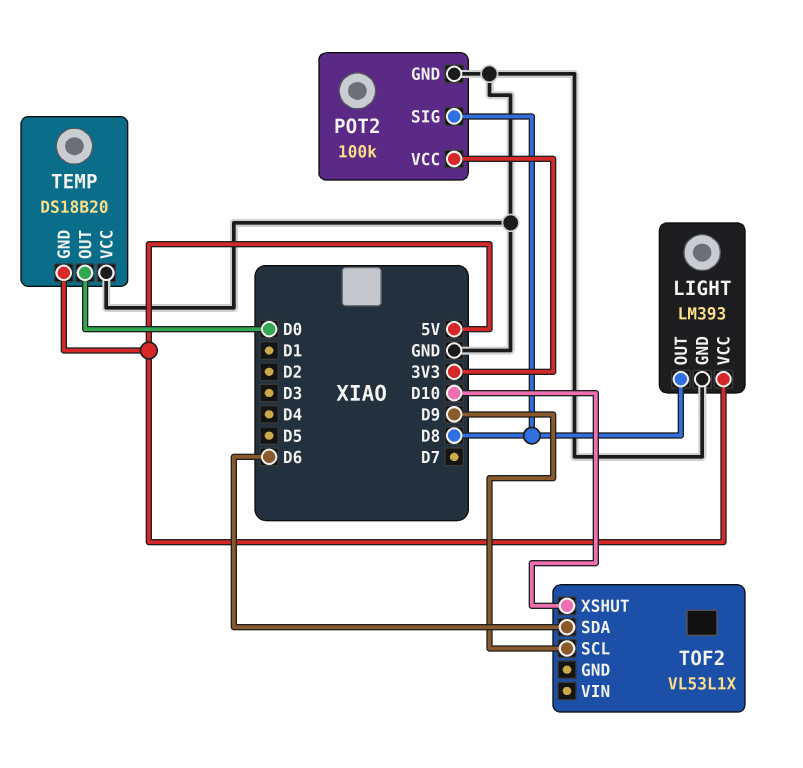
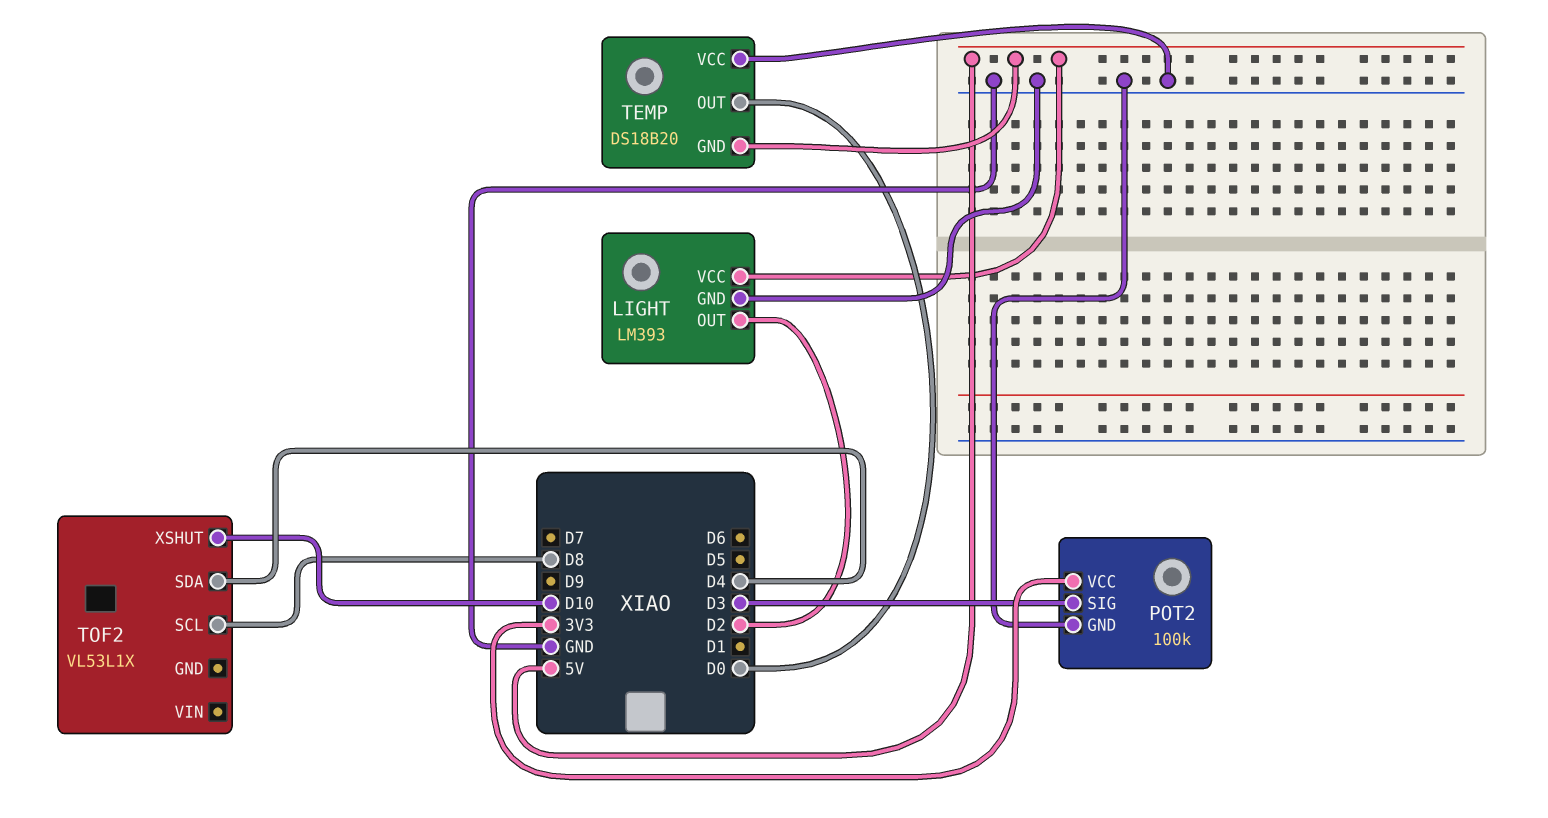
LIGHT pin OUT: D8 -> D2
POT2 pin SIG: D8 -> D3
TOF2 pin SCL: D9 -> D8
TOF2 pin SDA: D6 -> D4

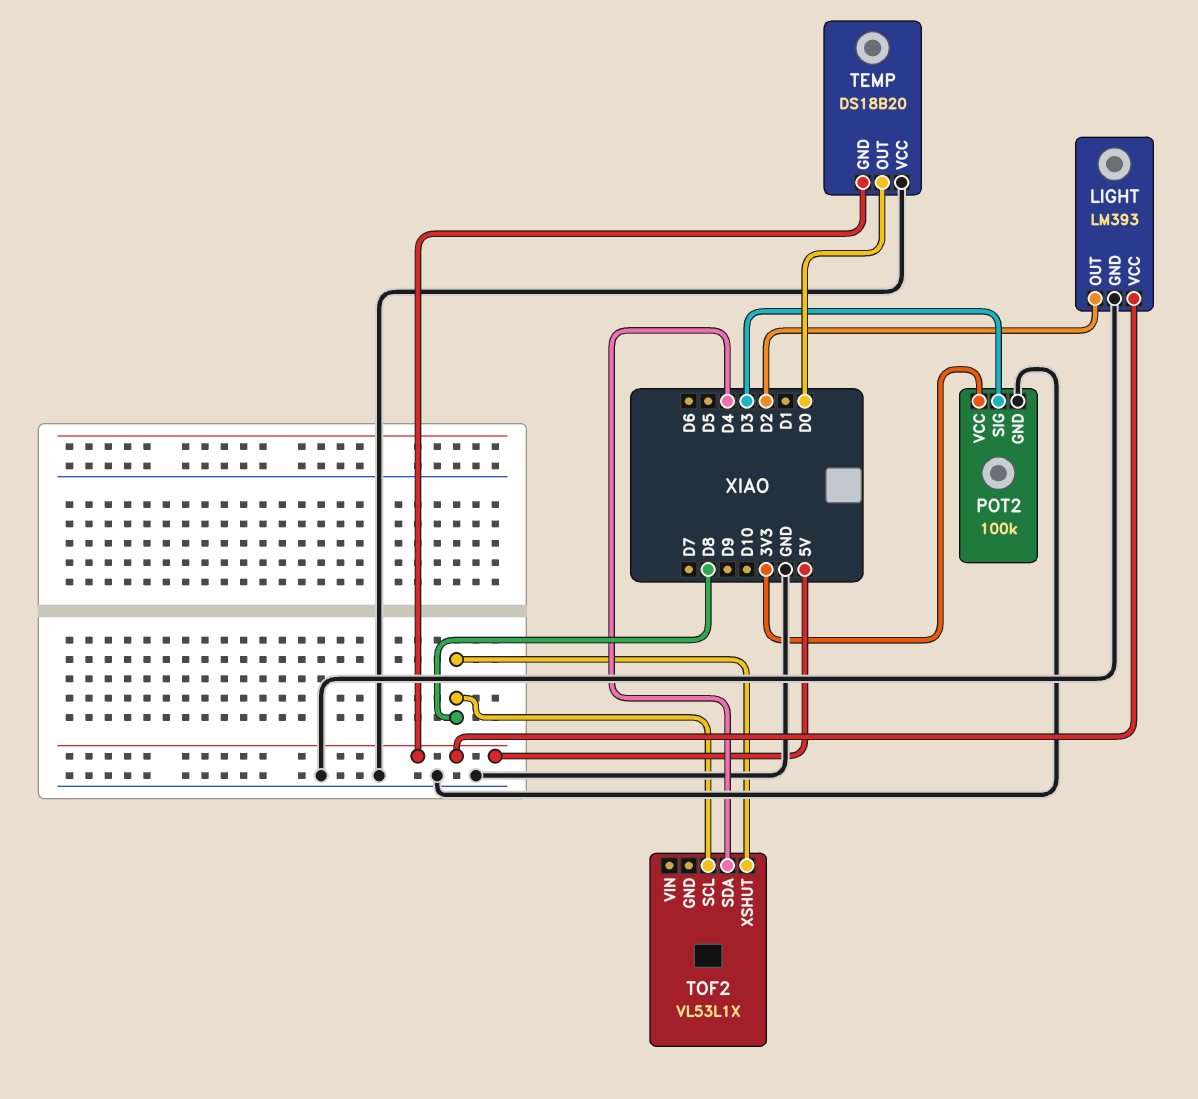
TOF2 pin XSHUT: D10 -> D8

